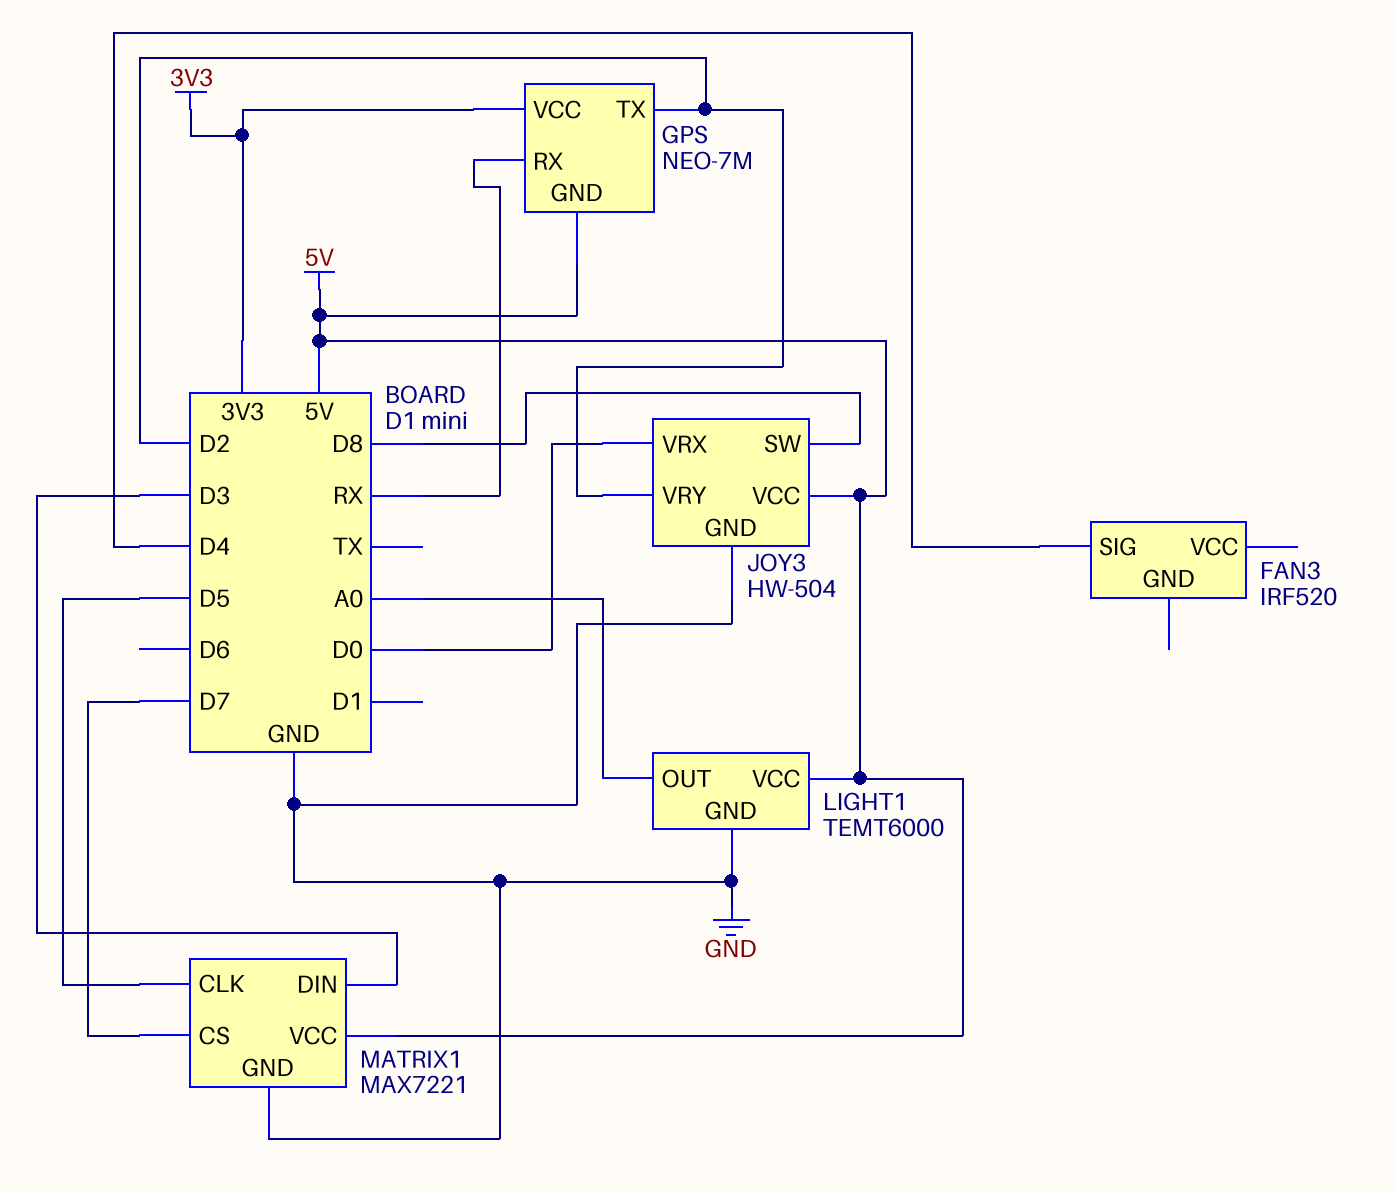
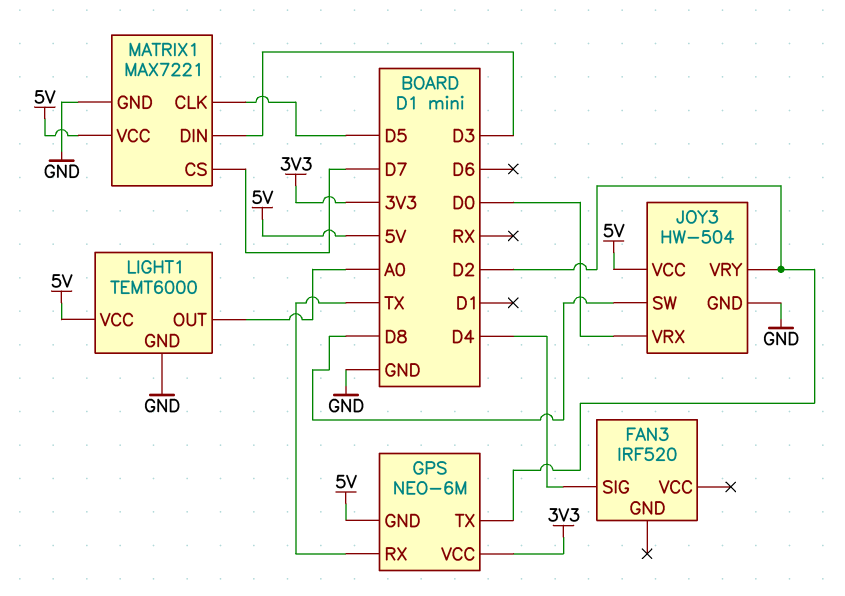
GPS: NEO-7M -> NEO-6M
GPS pin RX: RX -> TX

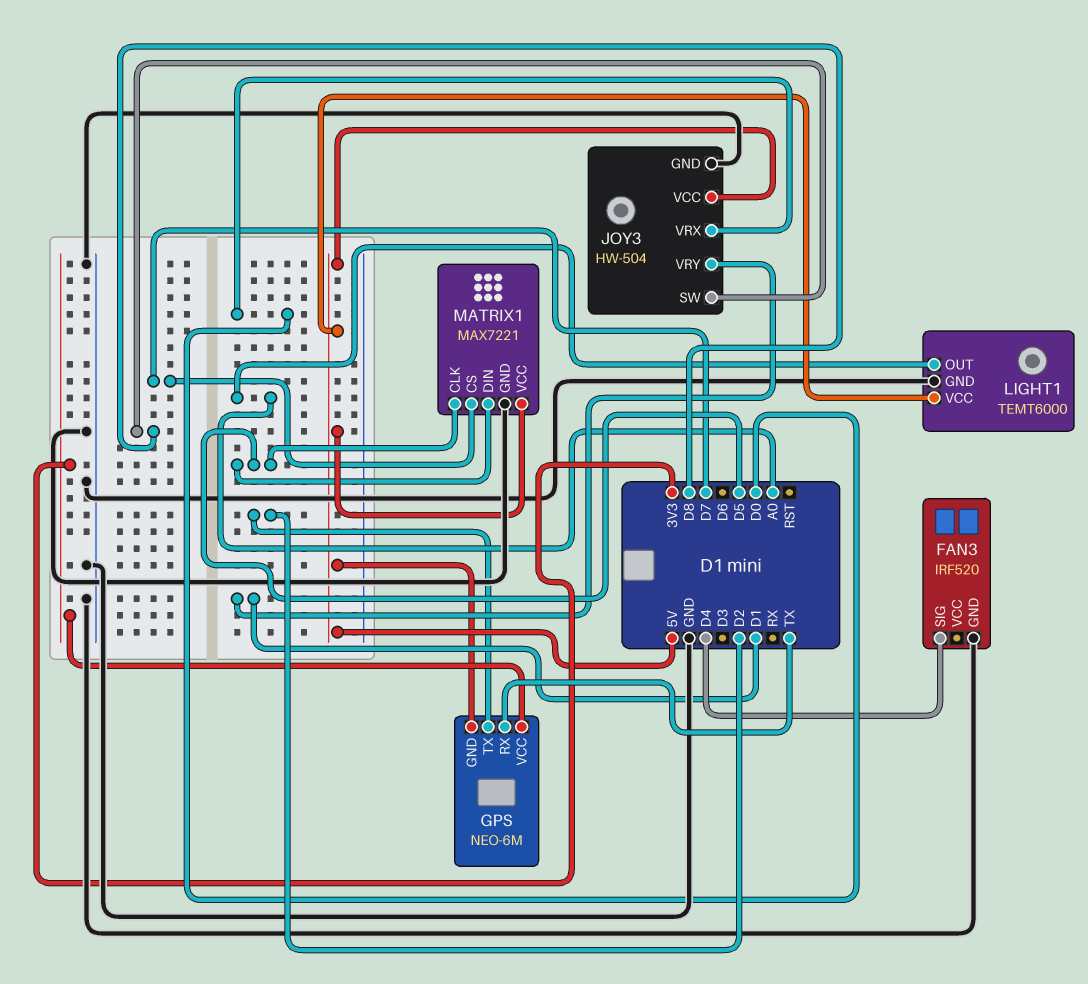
FAN3 pin GND: none -> GND
JOY3 pin VRY: D2 -> D1
MATRIX1 pin DIN: D3 -> D5

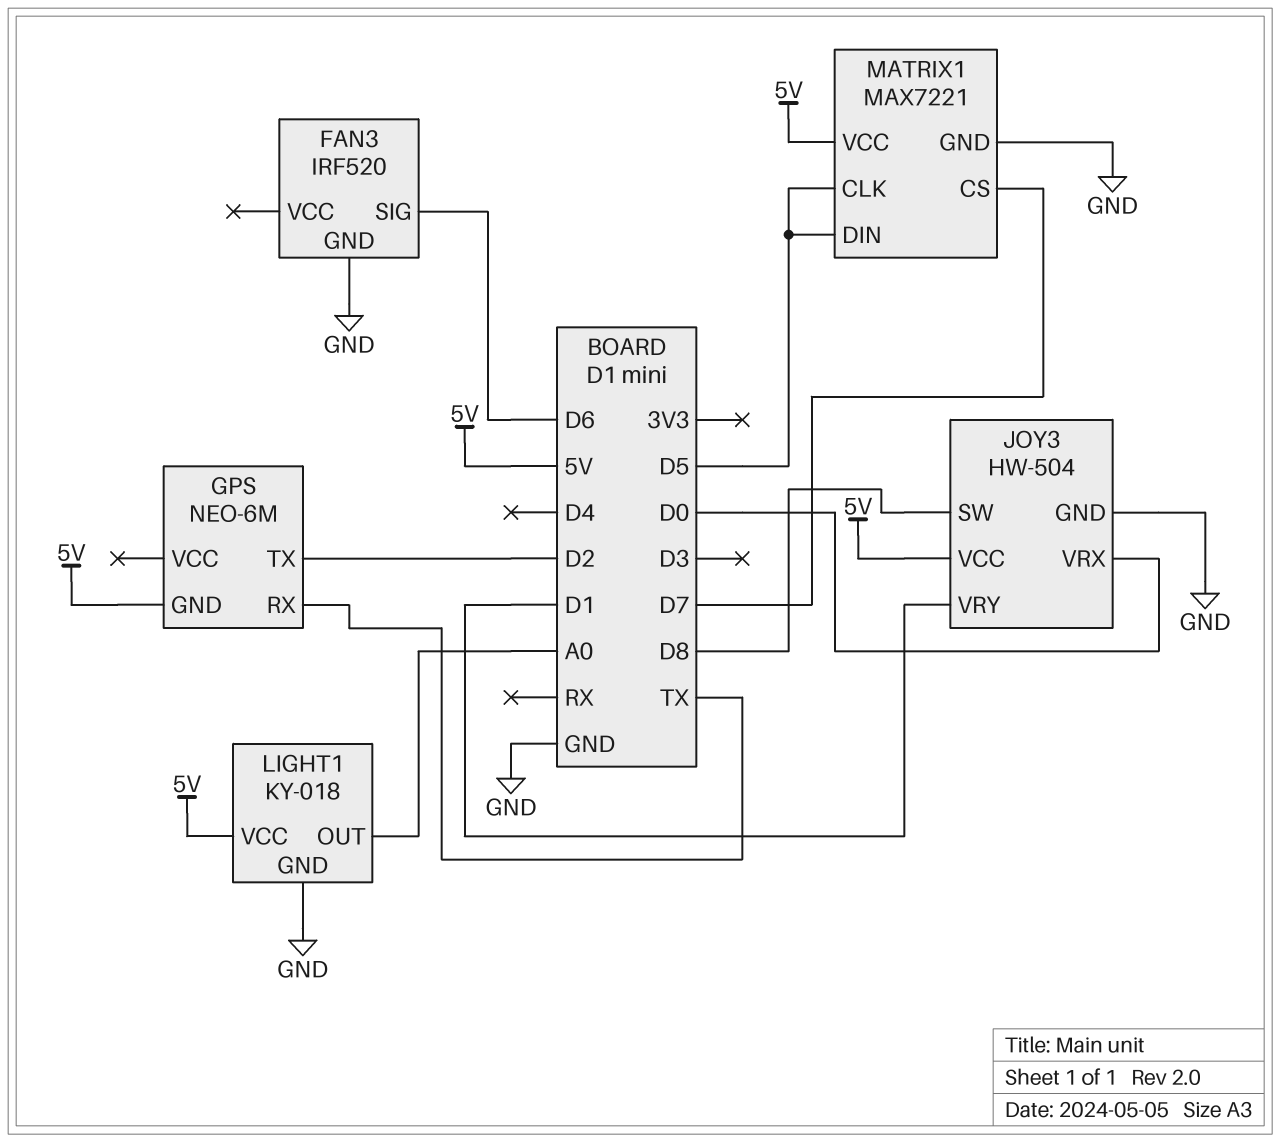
FAN3 pin SIG: D4 -> D6
GPS pin VCC: 3V3 -> none
LIGHT1: TEMT6000 -> KY-018

